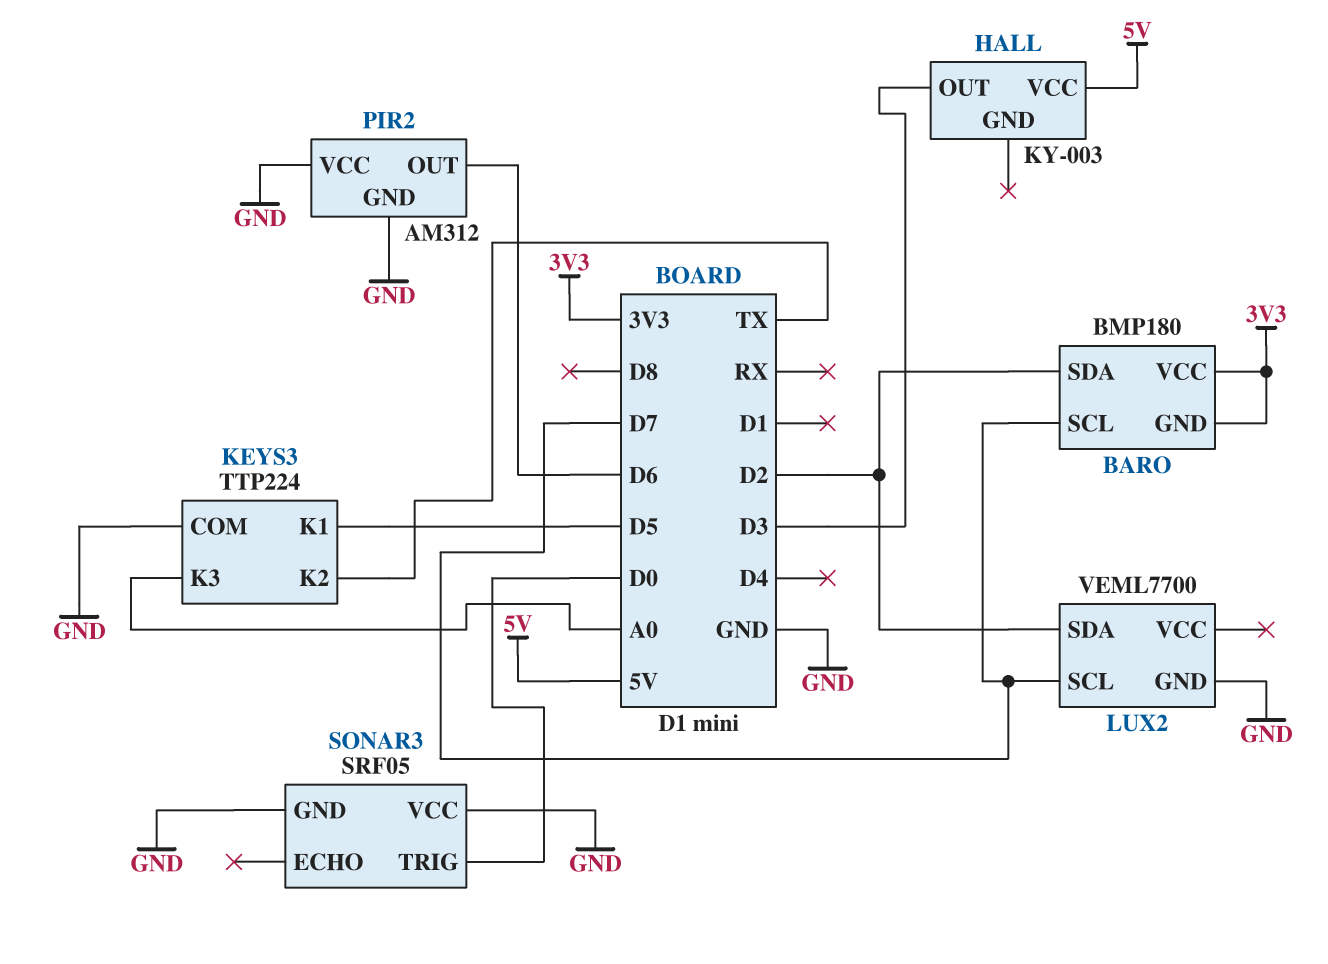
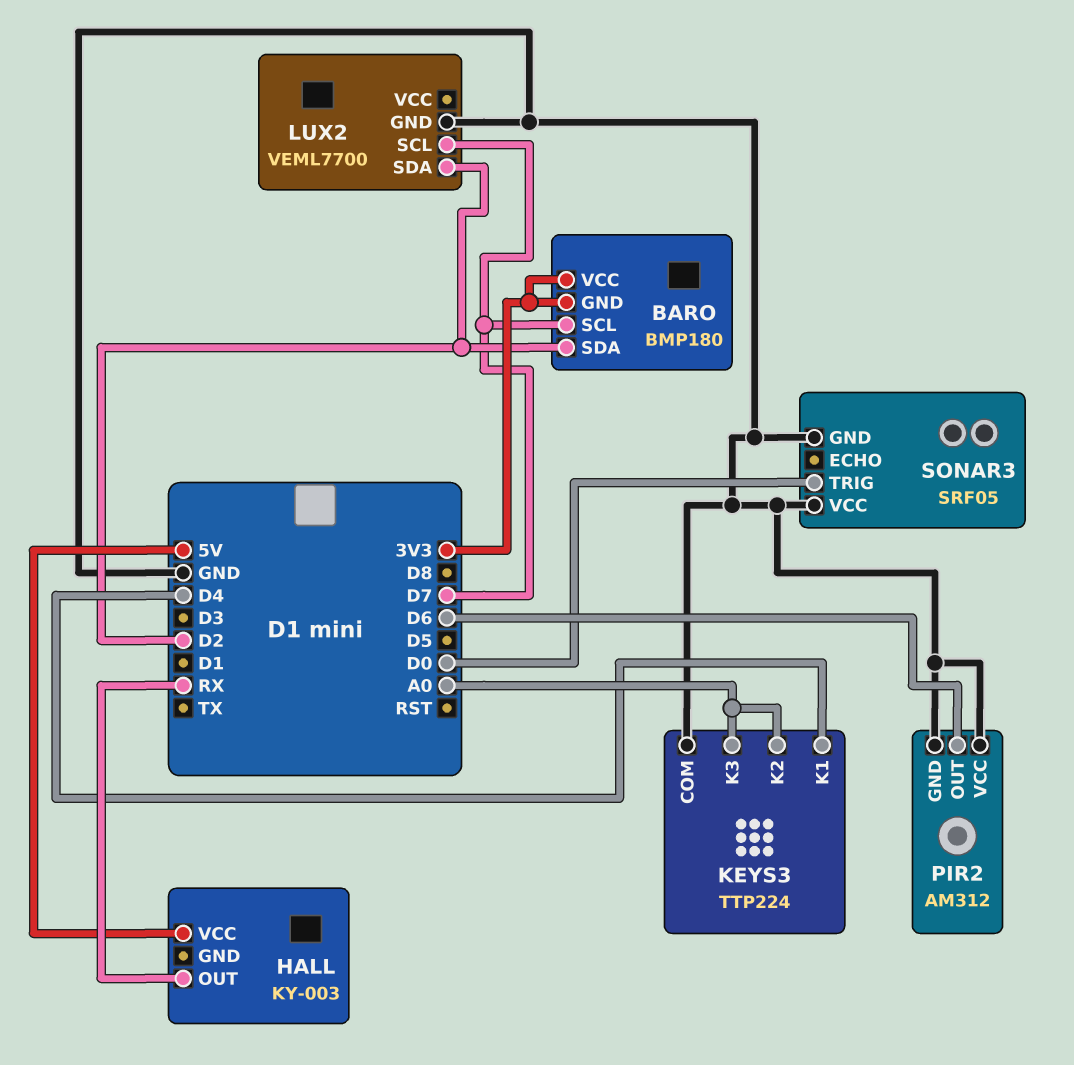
HALL pin OUT: D3 -> RX
KEYS3 pin K1: D5 -> D4
KEYS3 pin K2: TX -> A0

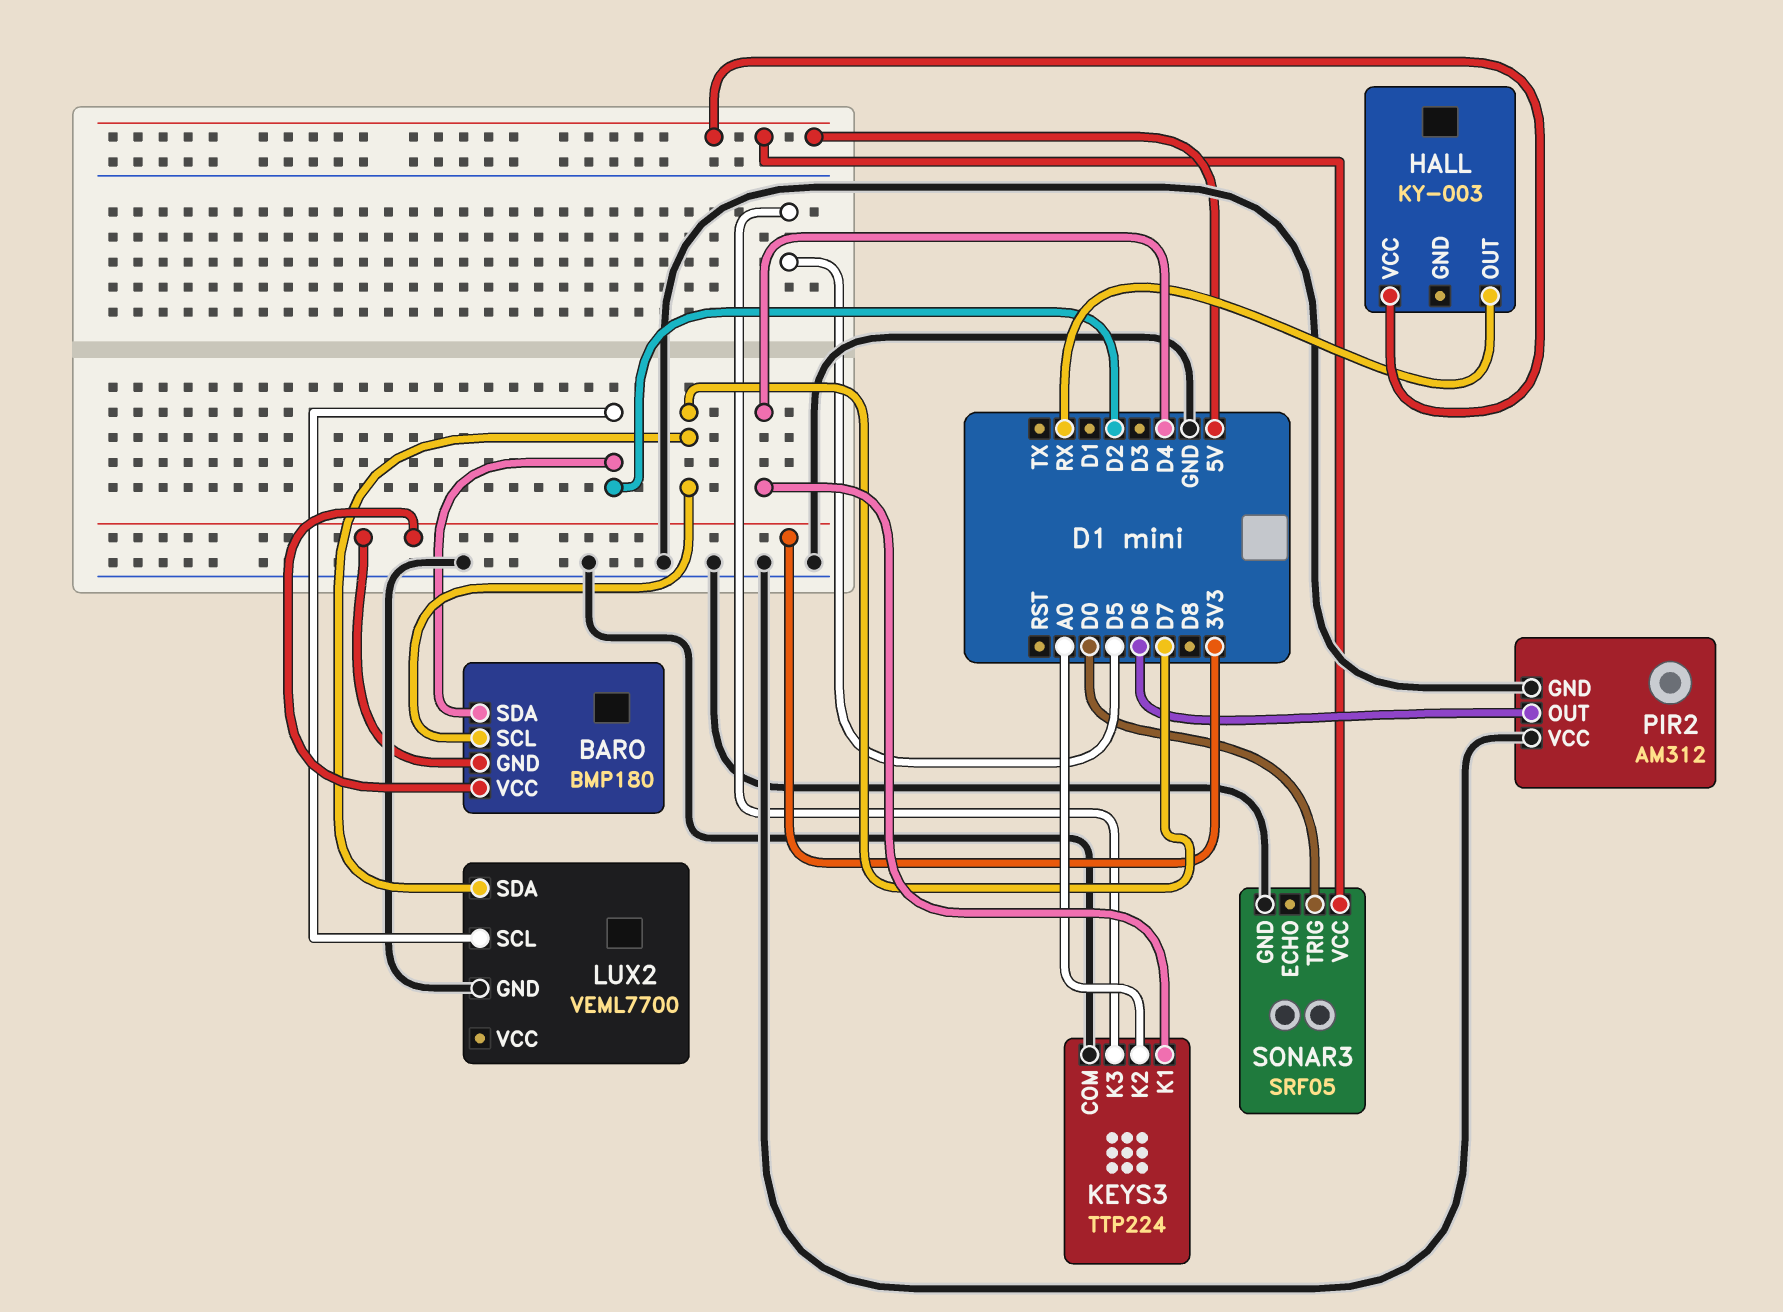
KEYS3 pin K3: A0 -> D5
LUX2 pin SCL: D7 -> D2
LUX2 pin SDA: D2 -> D7
SONAR3 pin VCC: GND -> 5V

